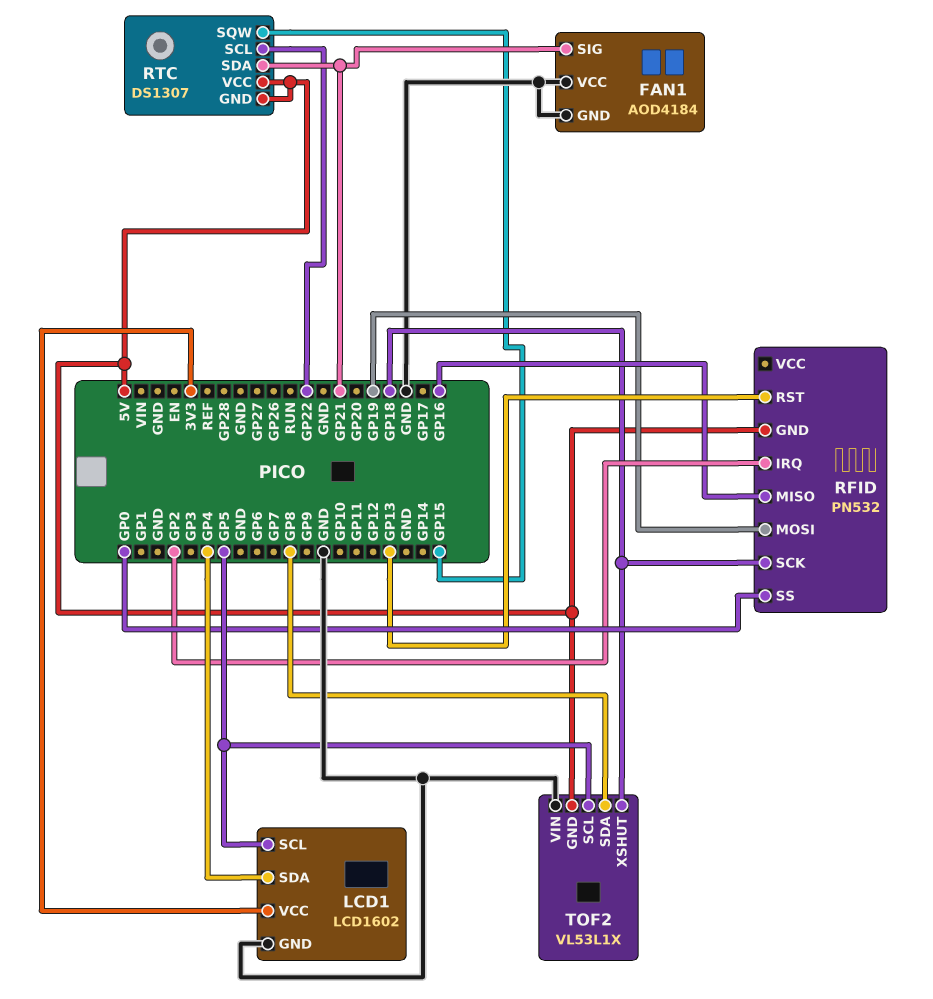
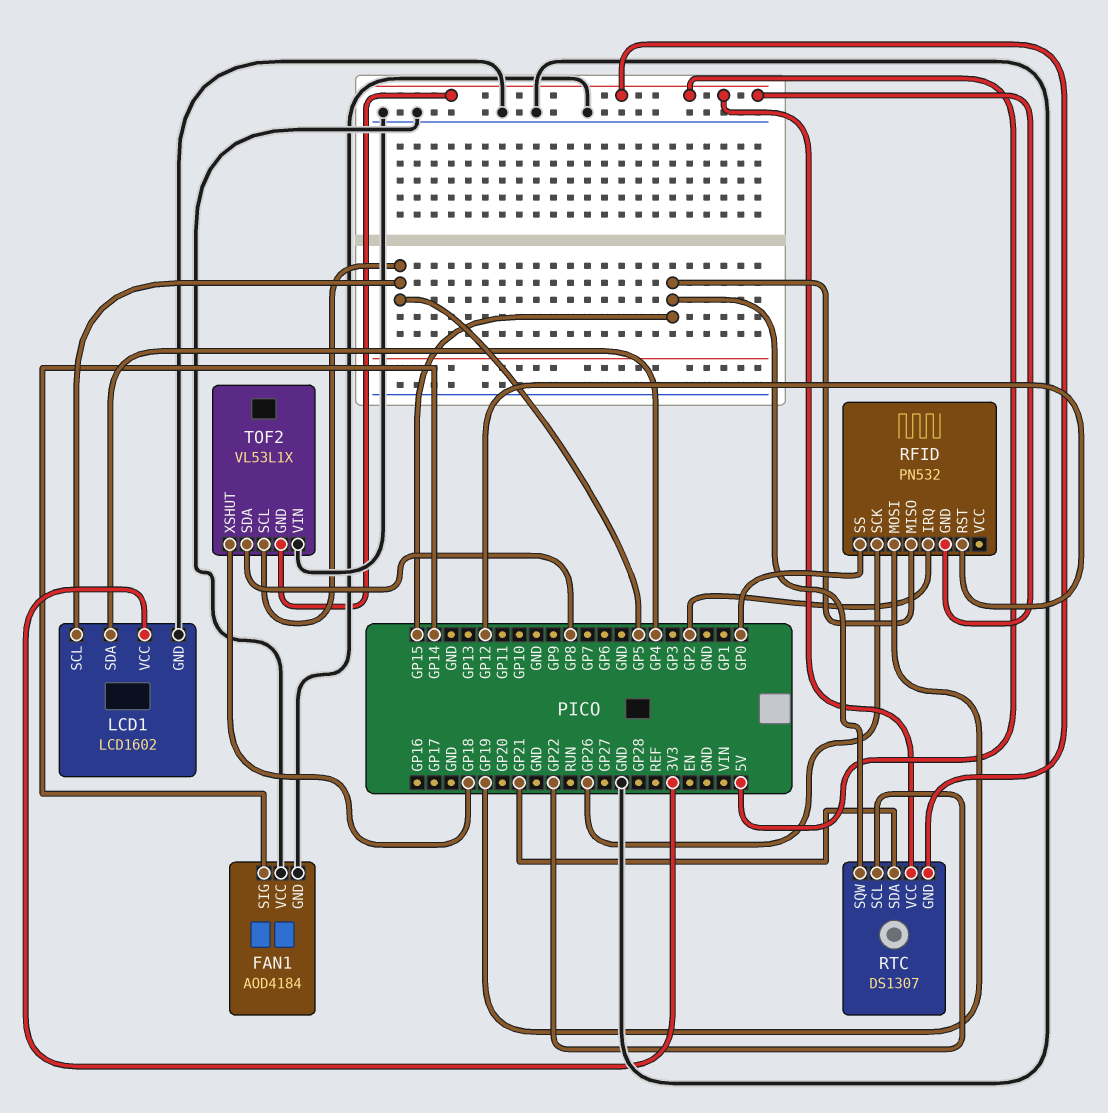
FAN1 pin SIG: GP21 -> GP14
RFID pin MISO: GP16 -> GP15
RFID pin RST: GP13 -> GP12
RFID pin SCK: GP18 -> GP26

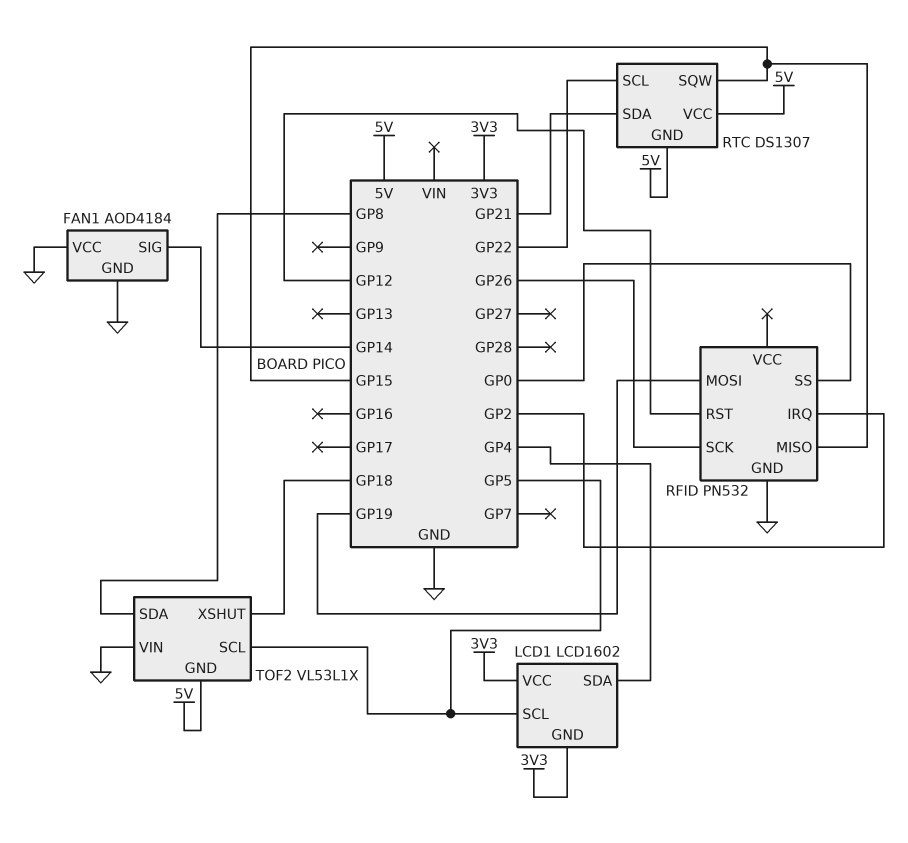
LCD1 pin GND: GND -> 3V3
RFID pin GND: 5V -> GND

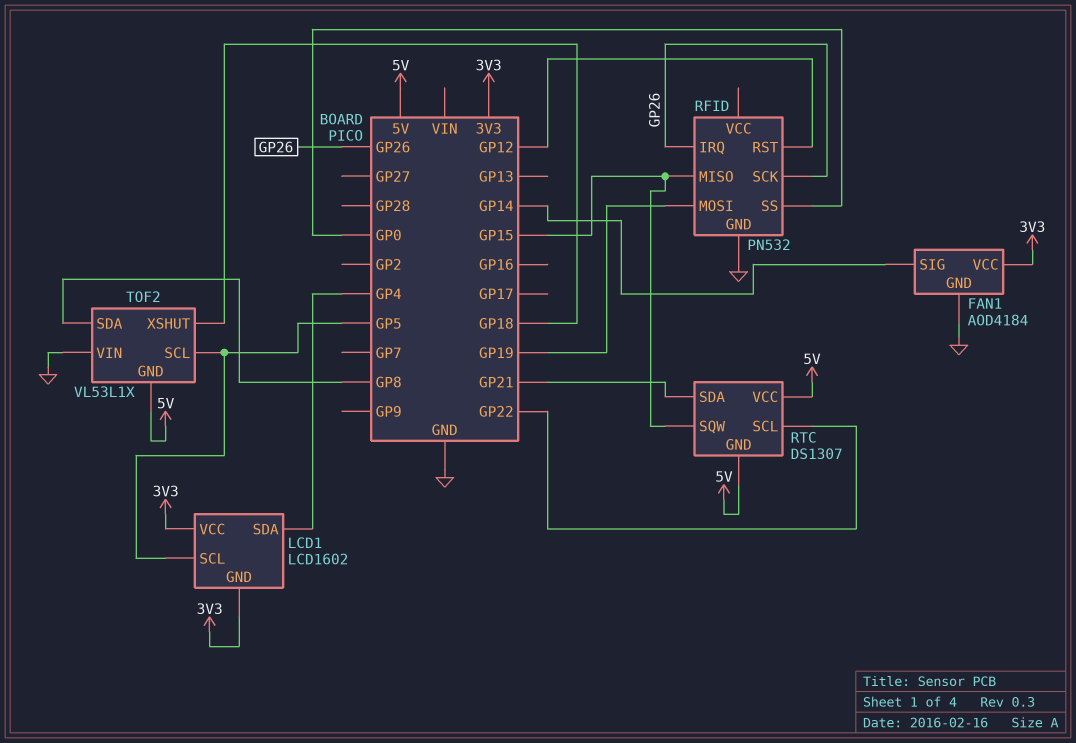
FAN1 pin VCC: GND -> 3V3
RFID pin IRQ: GP2 -> GP26

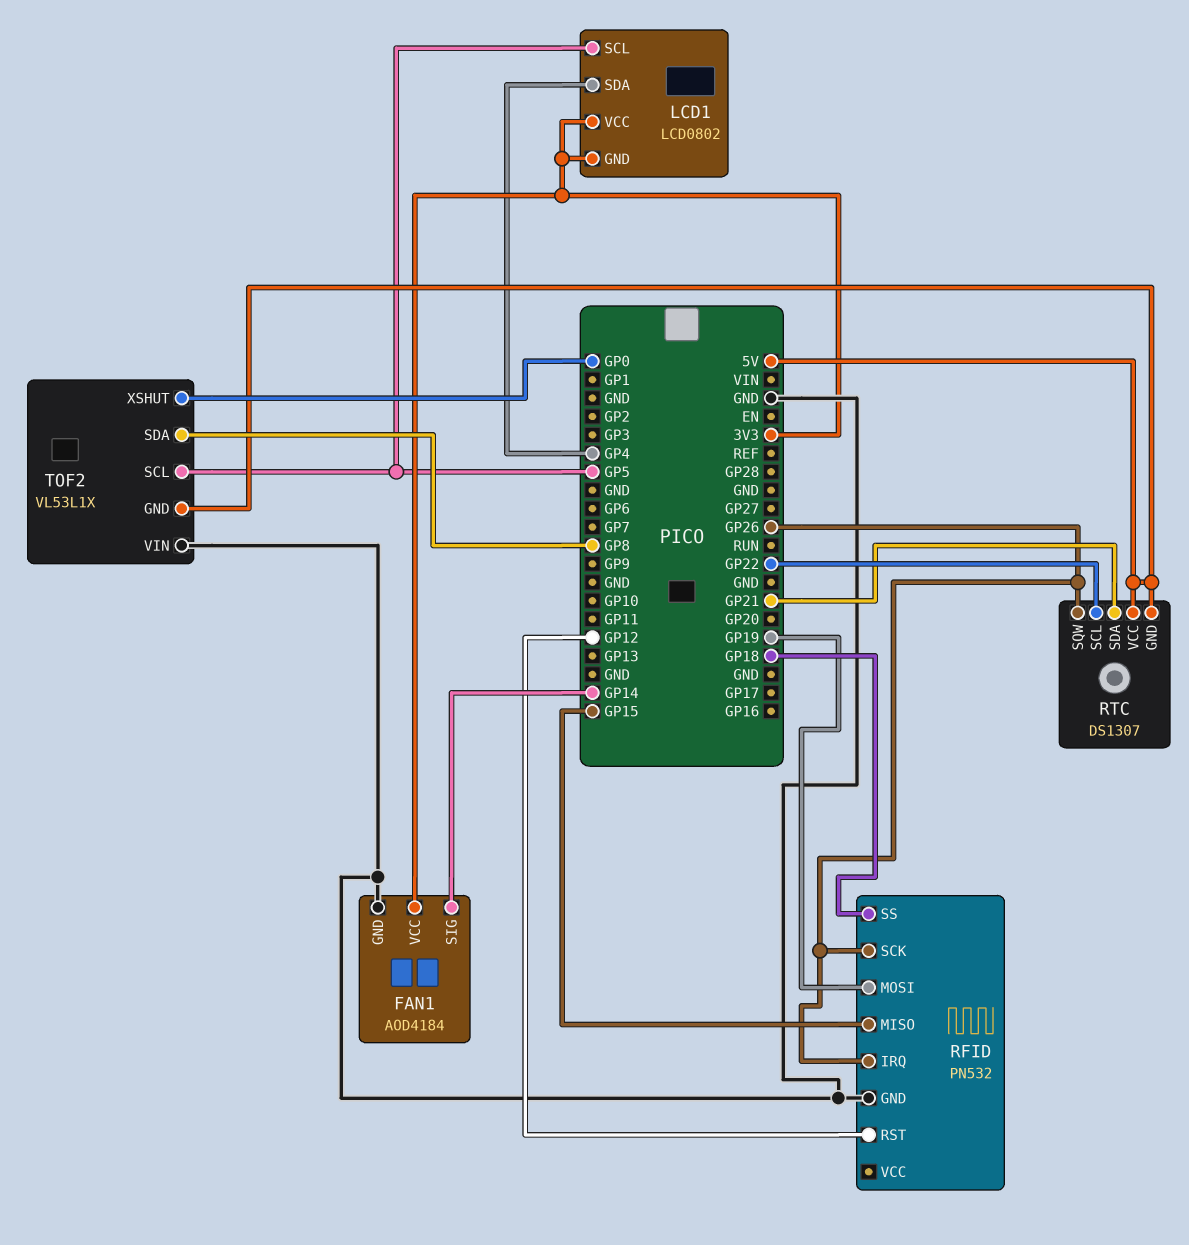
LCD1: LCD1602 -> LCD0802
RFID pin SS: GP0 -> GP18
RTC pin SQW: GP15 -> GP26
TOF2 pin XSHUT: GP18 -> GP0

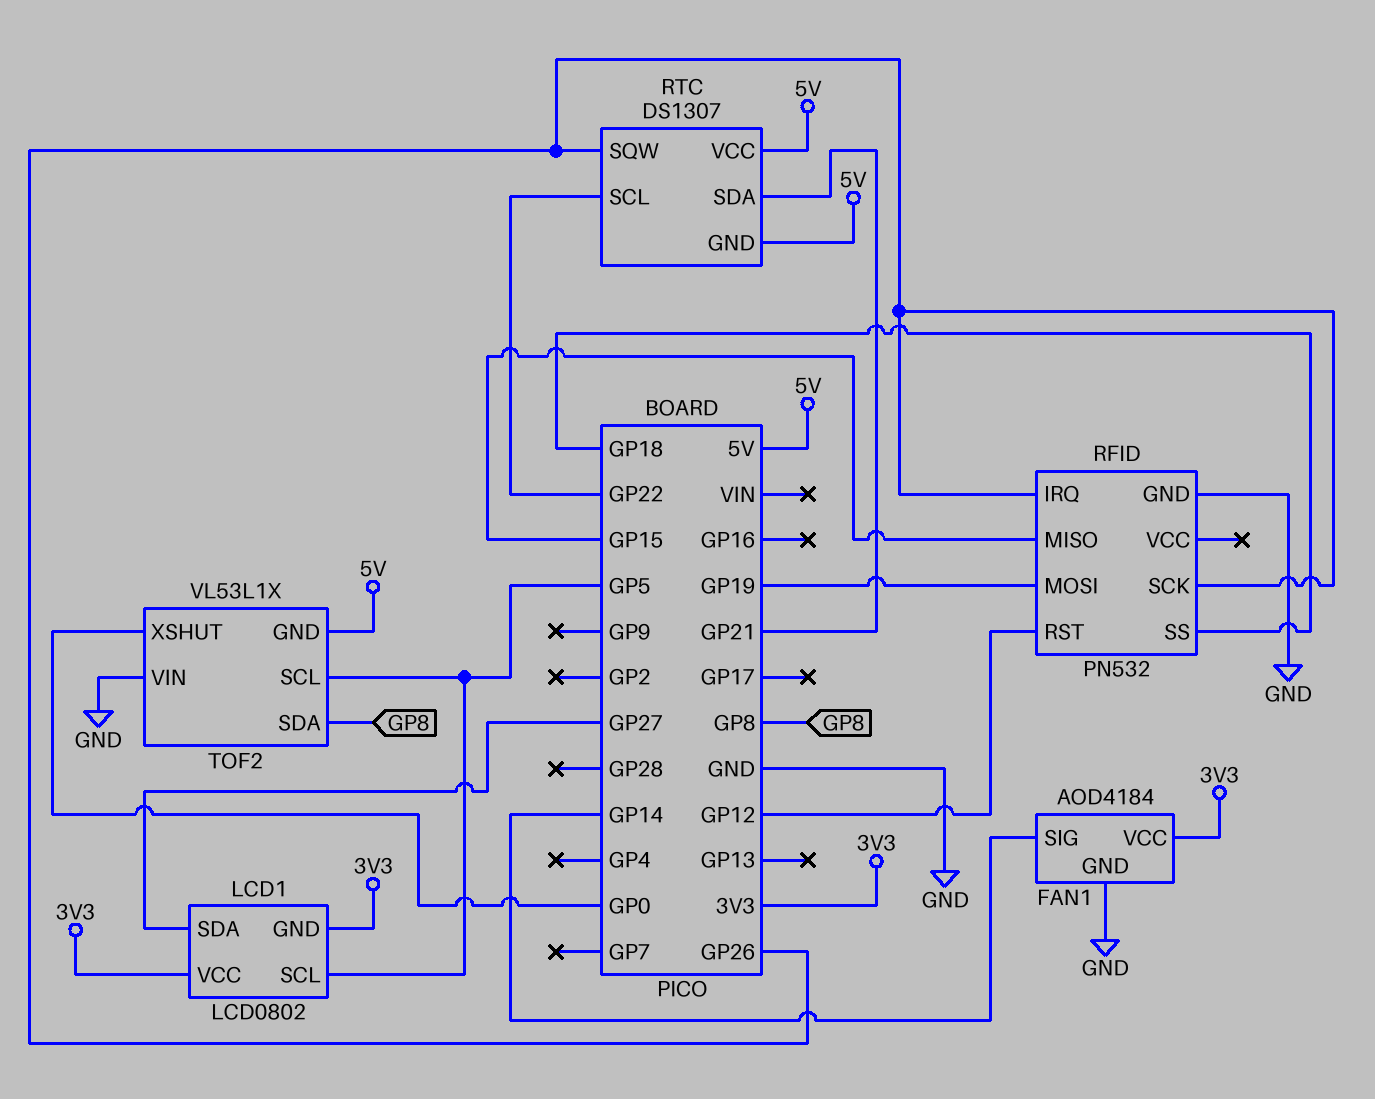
LCD1 pin SDA: GP4 -> GP27

